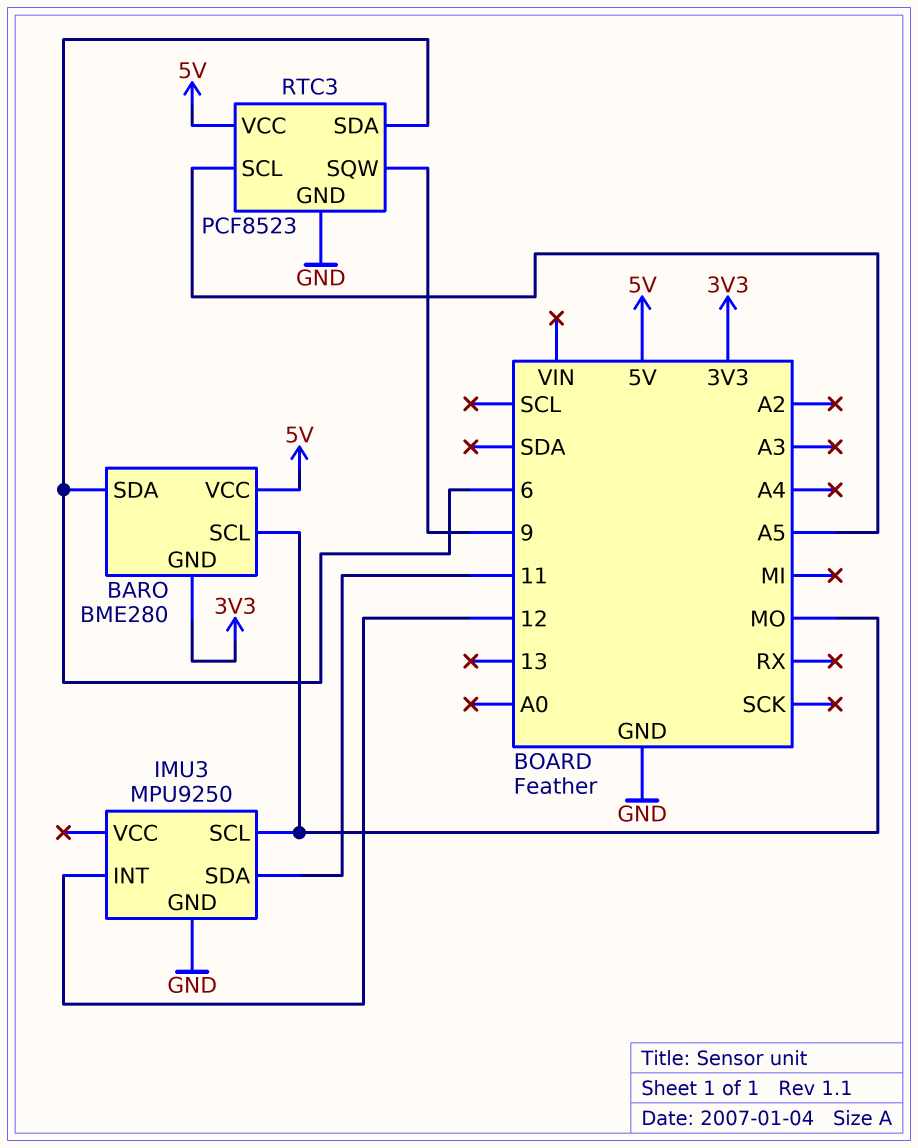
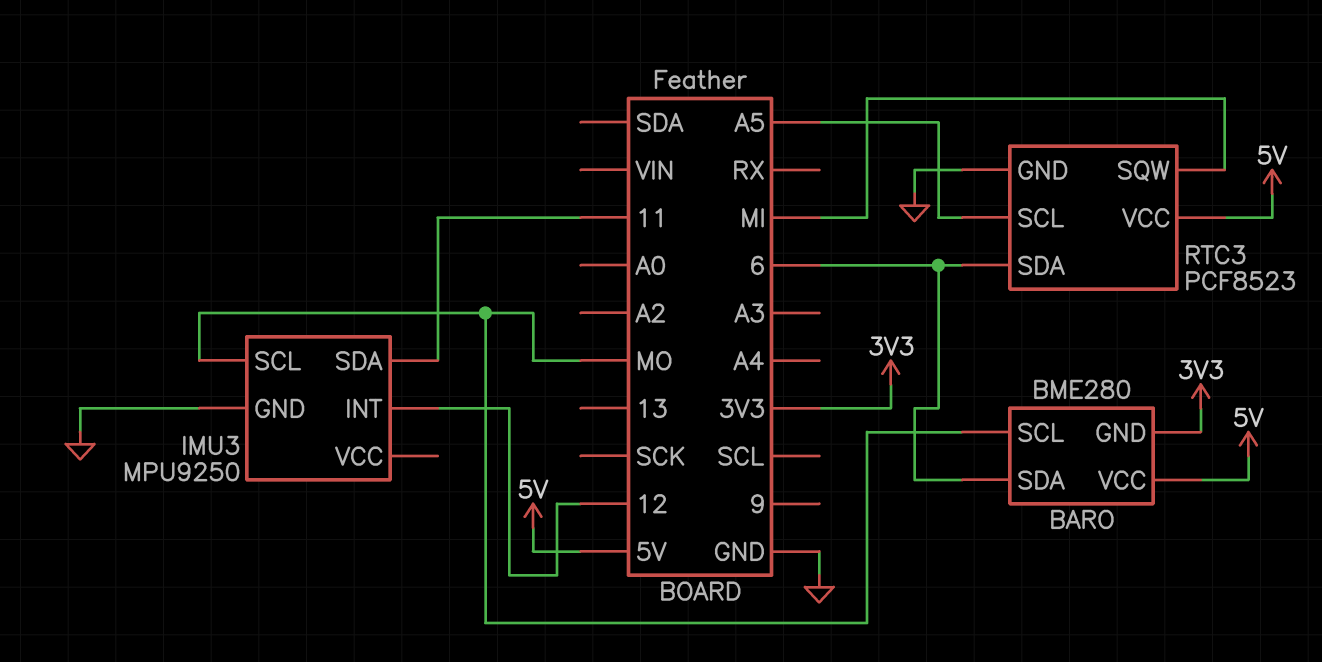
RTC3 pin SQW: 9 -> MI

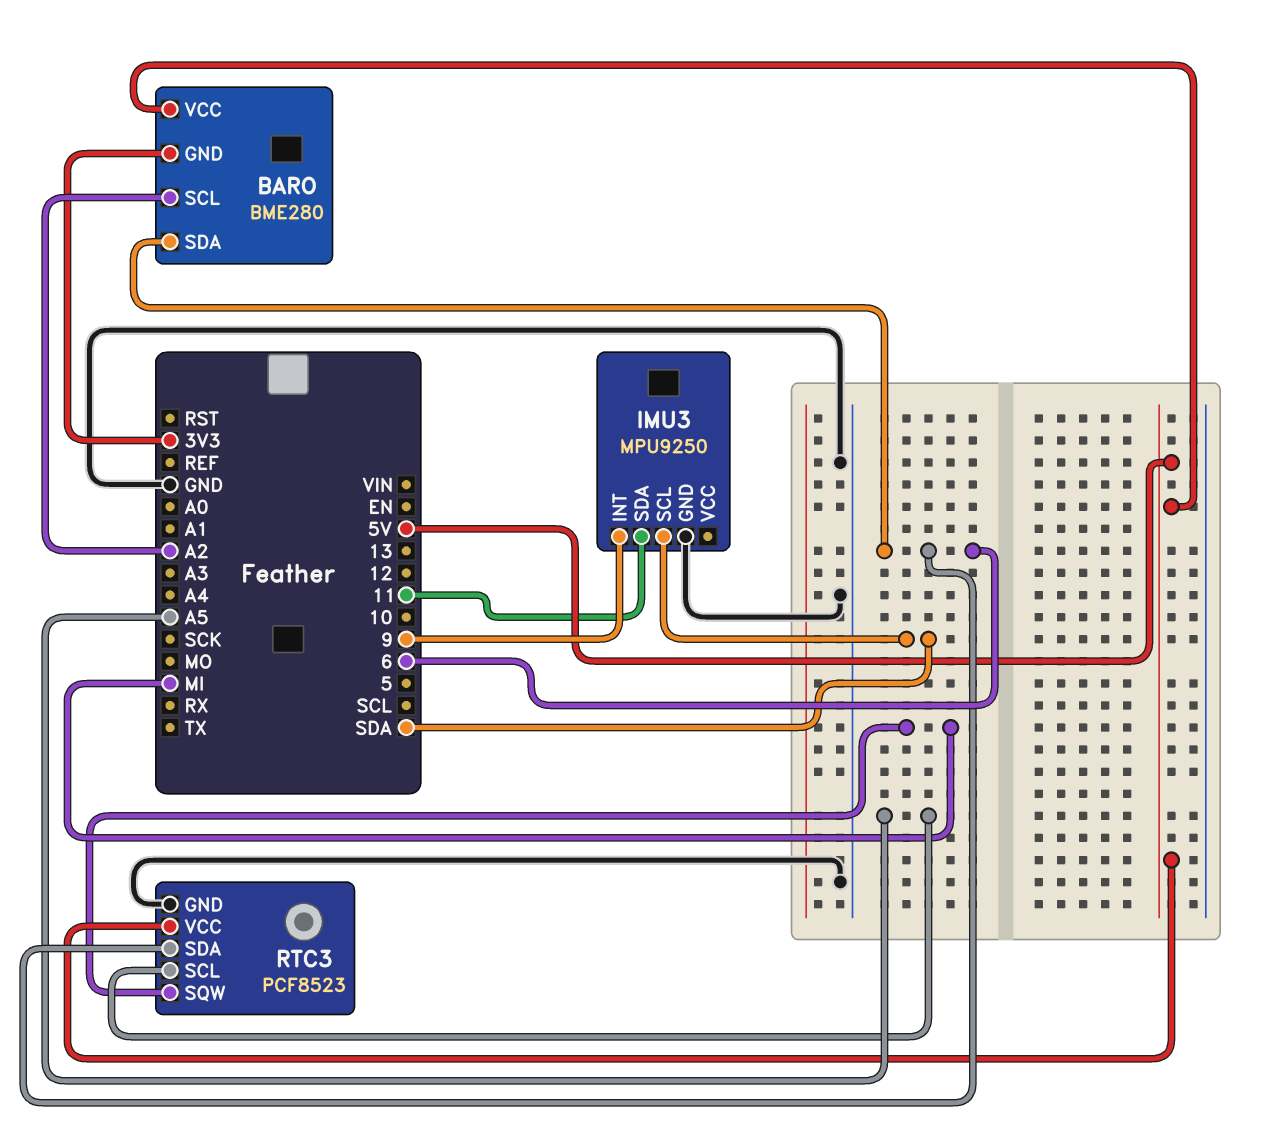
BARO pin SCL: MO -> A2
IMU3 pin INT: 12 -> 9
IMU3 pin SCL: MO -> SDA

